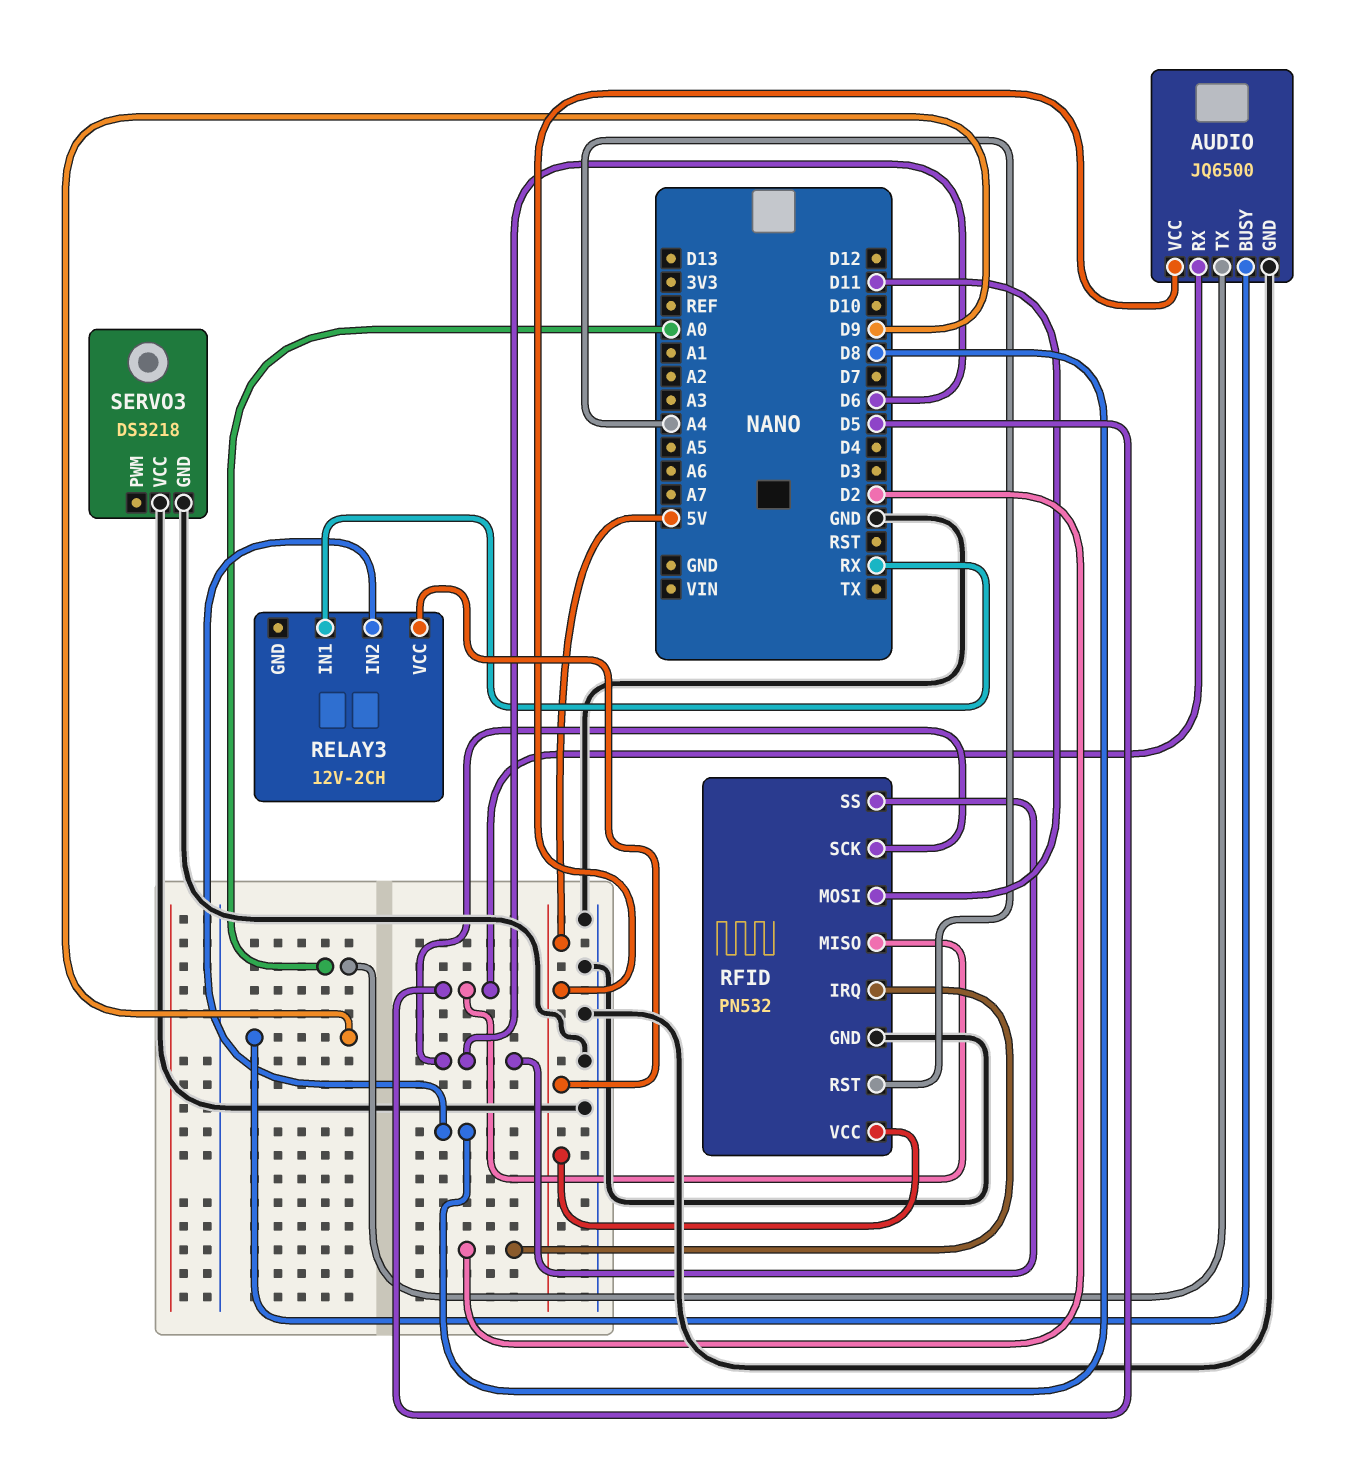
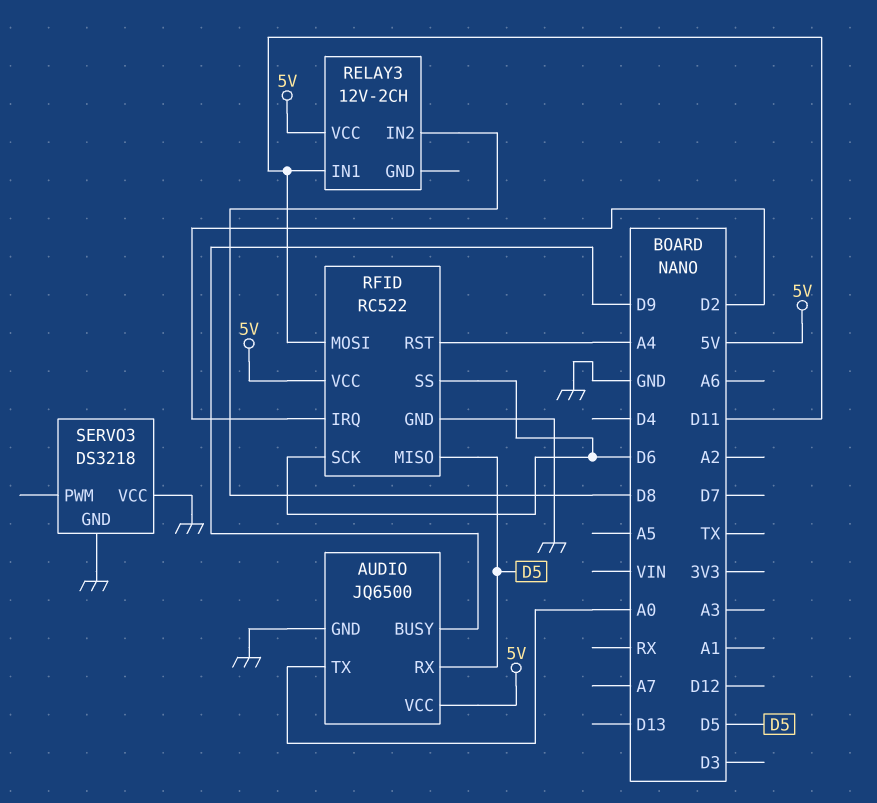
RELAY3 pin IN1: RX -> D11
RFID: PN532 -> RC522

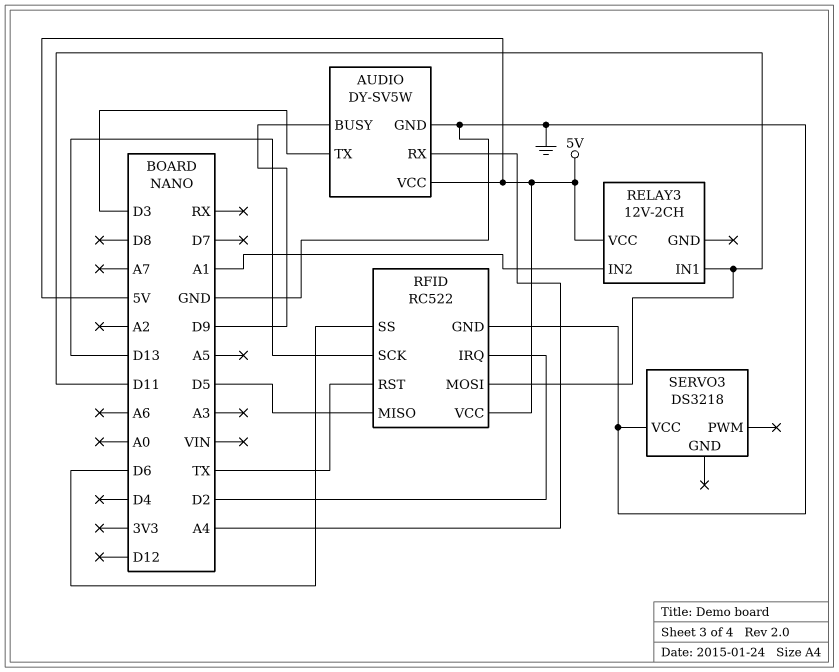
AUDIO: JQ6500 -> DY-SV5W
AUDIO pin RX: D5 -> A4
AUDIO pin TX: A0 -> D3
RELAY3 pin IN2: D8 -> A1
RFID pin RST: A4 -> TX
RFID pin SCK: D6 -> D13
SERVO3 pin GND: GND -> none

